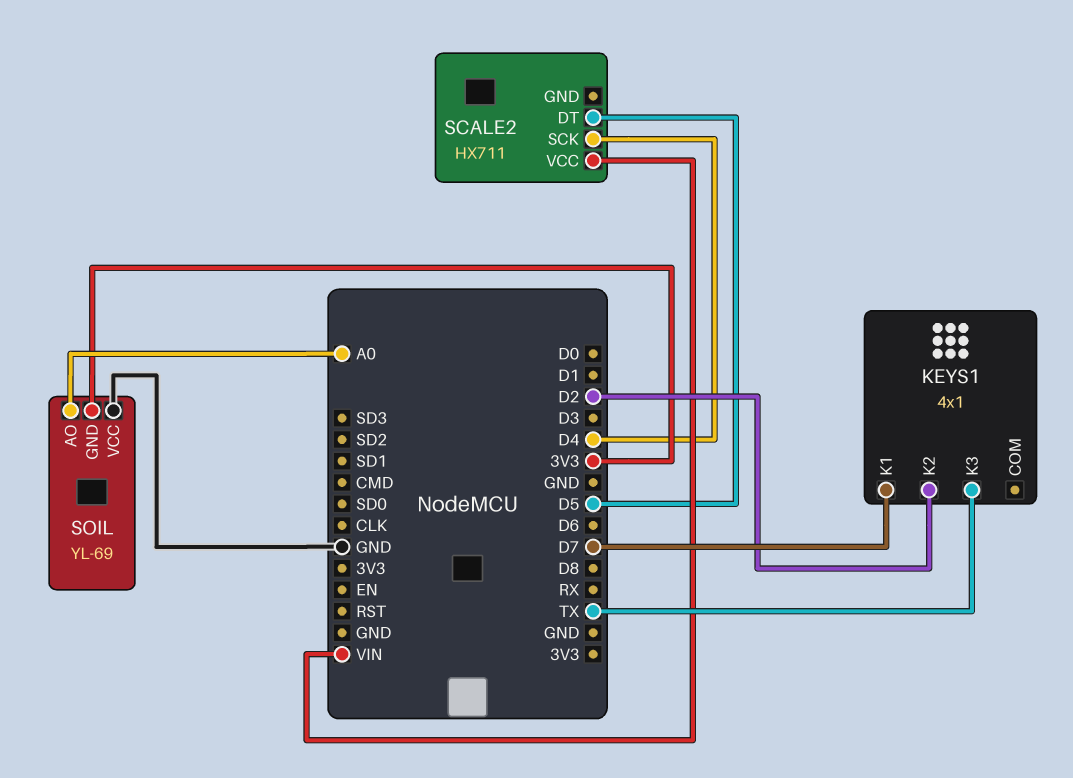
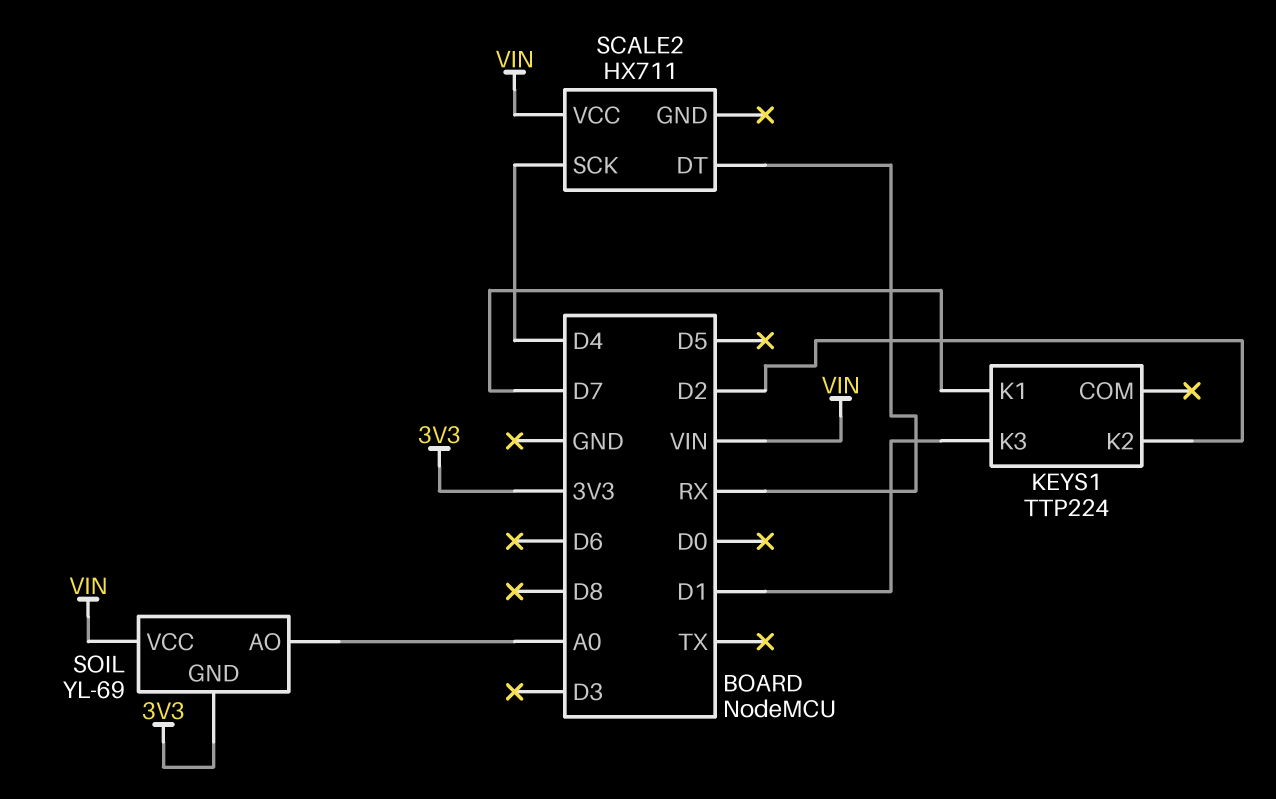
KEYS1: 4x1 -> TTP224
KEYS1 pin K3: TX -> D1
SCALE2 pin DT: D5 -> RX
SOIL pin VCC: GND -> VIN

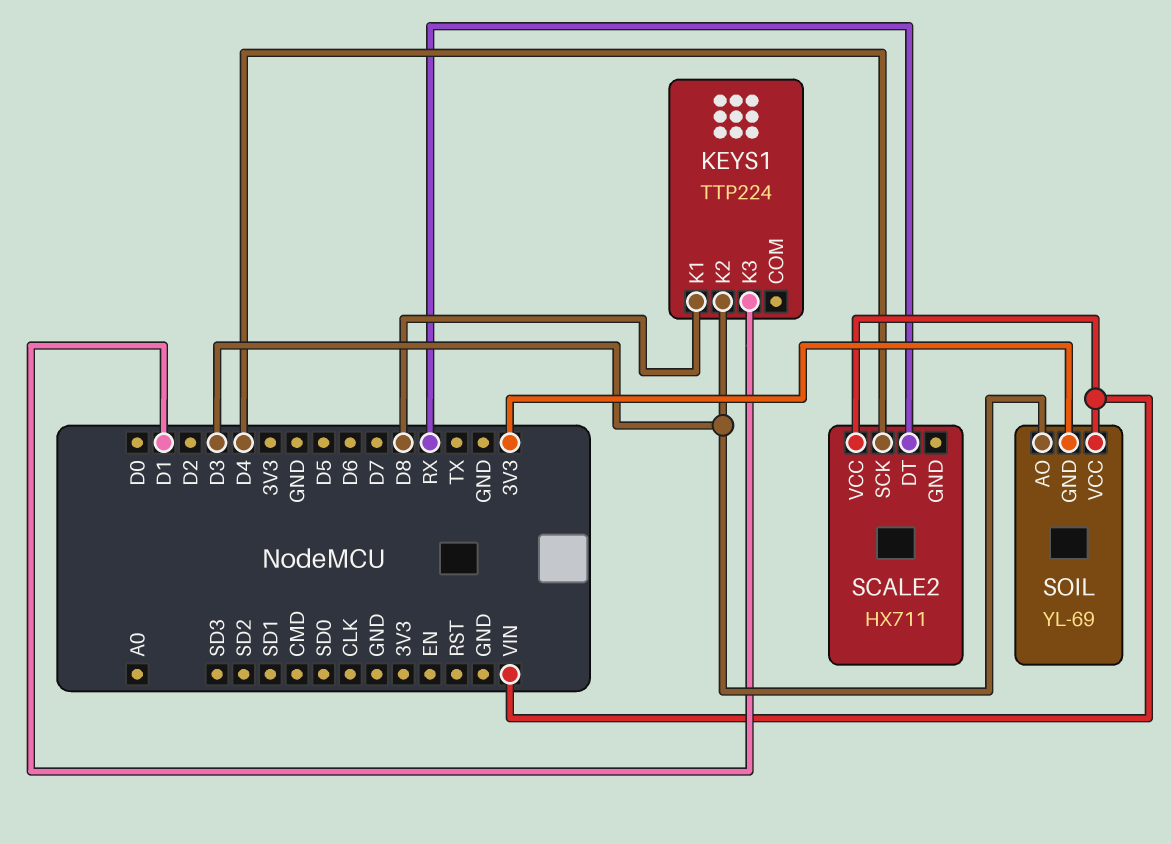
KEYS1 pin K1: D7 -> D8
KEYS1 pin K2: D2 -> D3
SOIL pin AO: A0 -> D3

